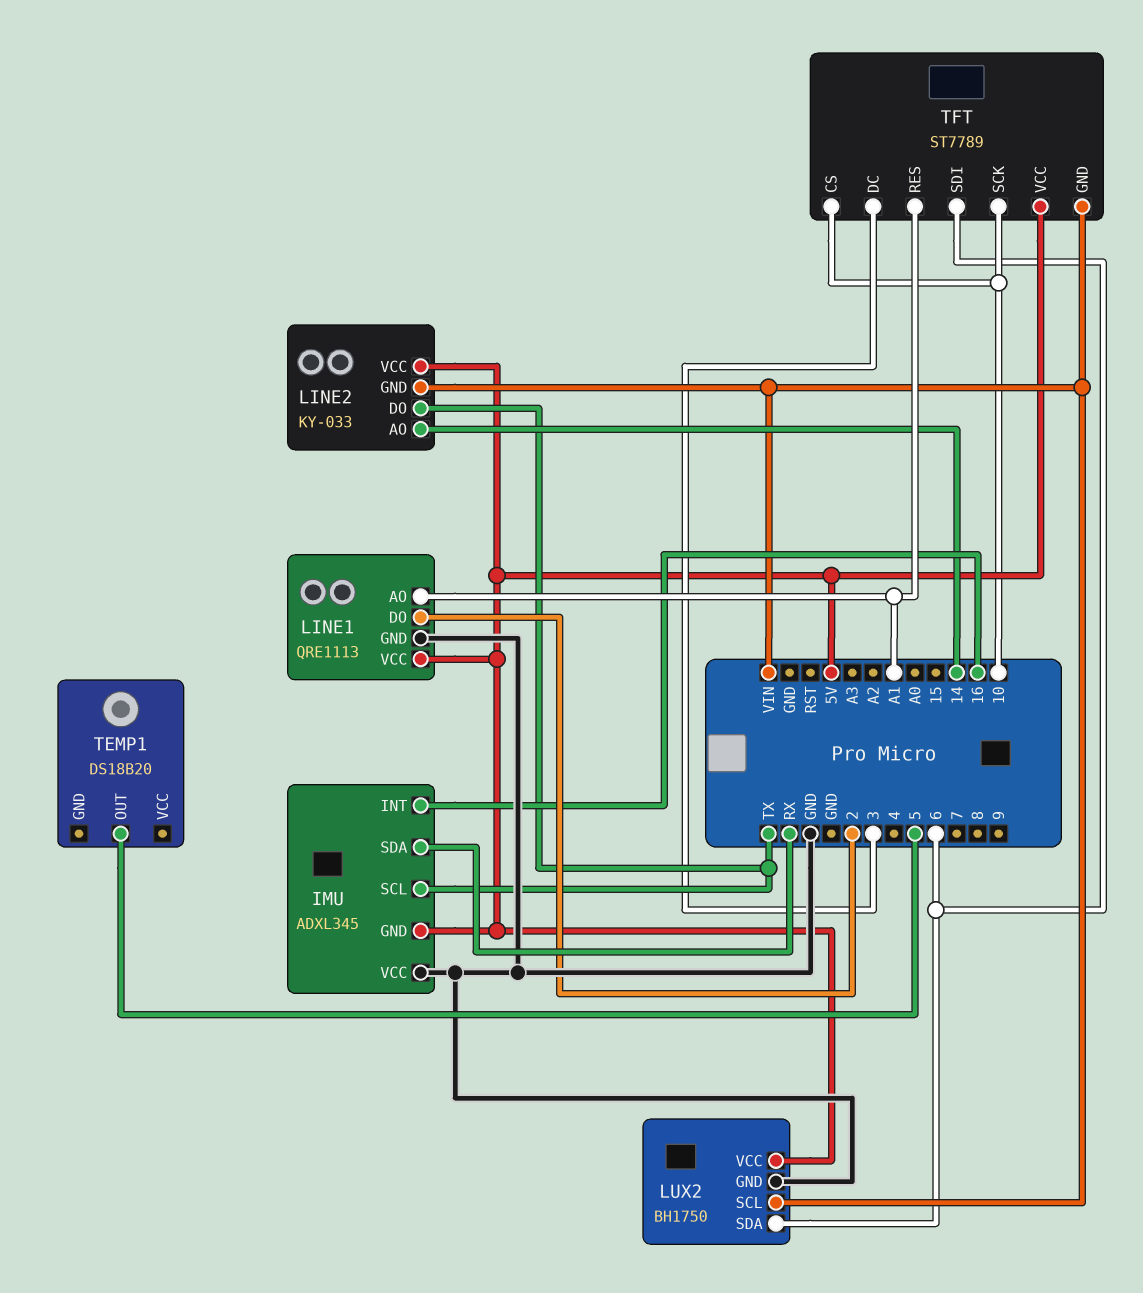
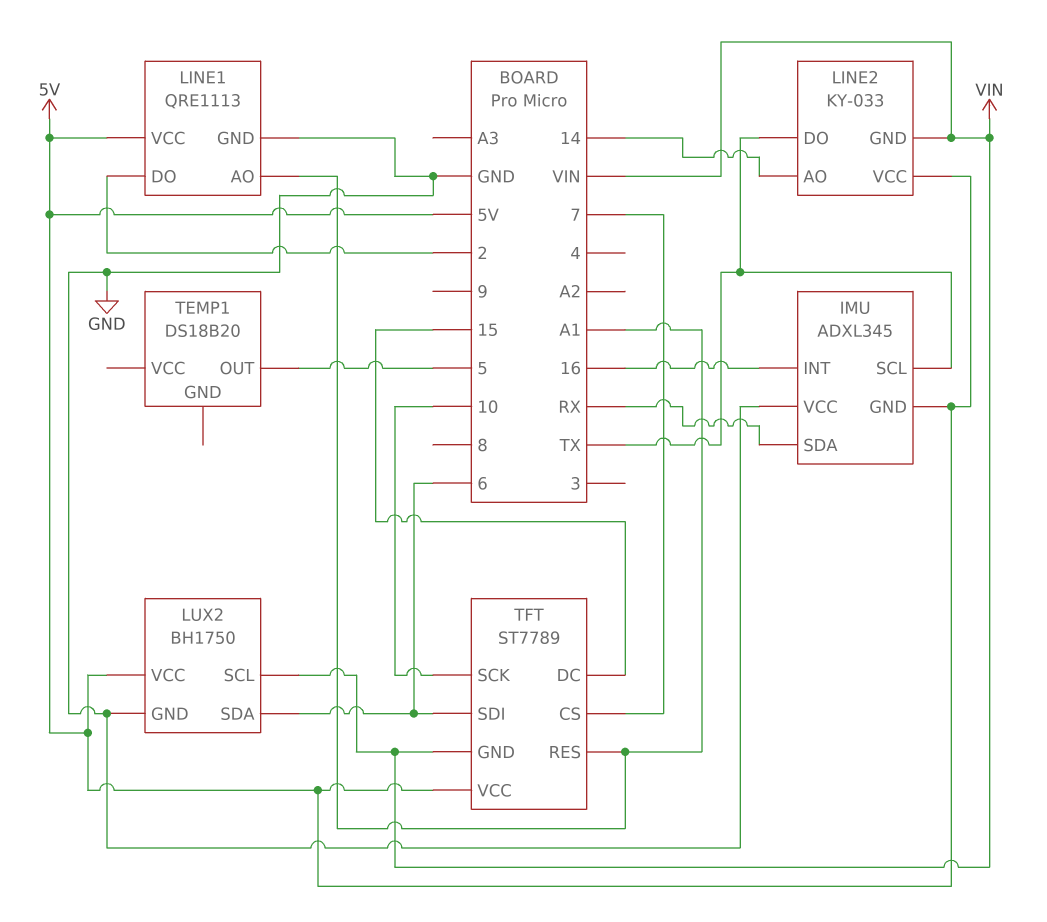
TFT pin CS: 10 -> 7
TFT pin DC: 3 -> 15

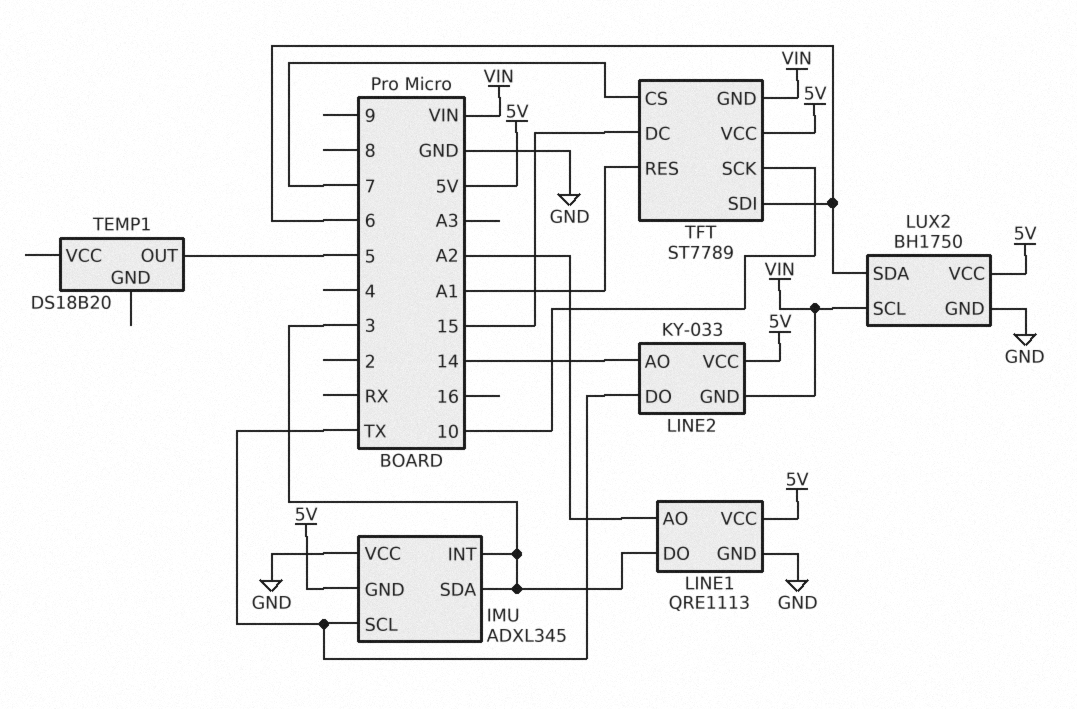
IMU pin INT: 16 -> 3
IMU pin SDA: RX -> 3
LINE1 pin AO: A1 -> A2
LINE1 pin DO: 2 -> 3

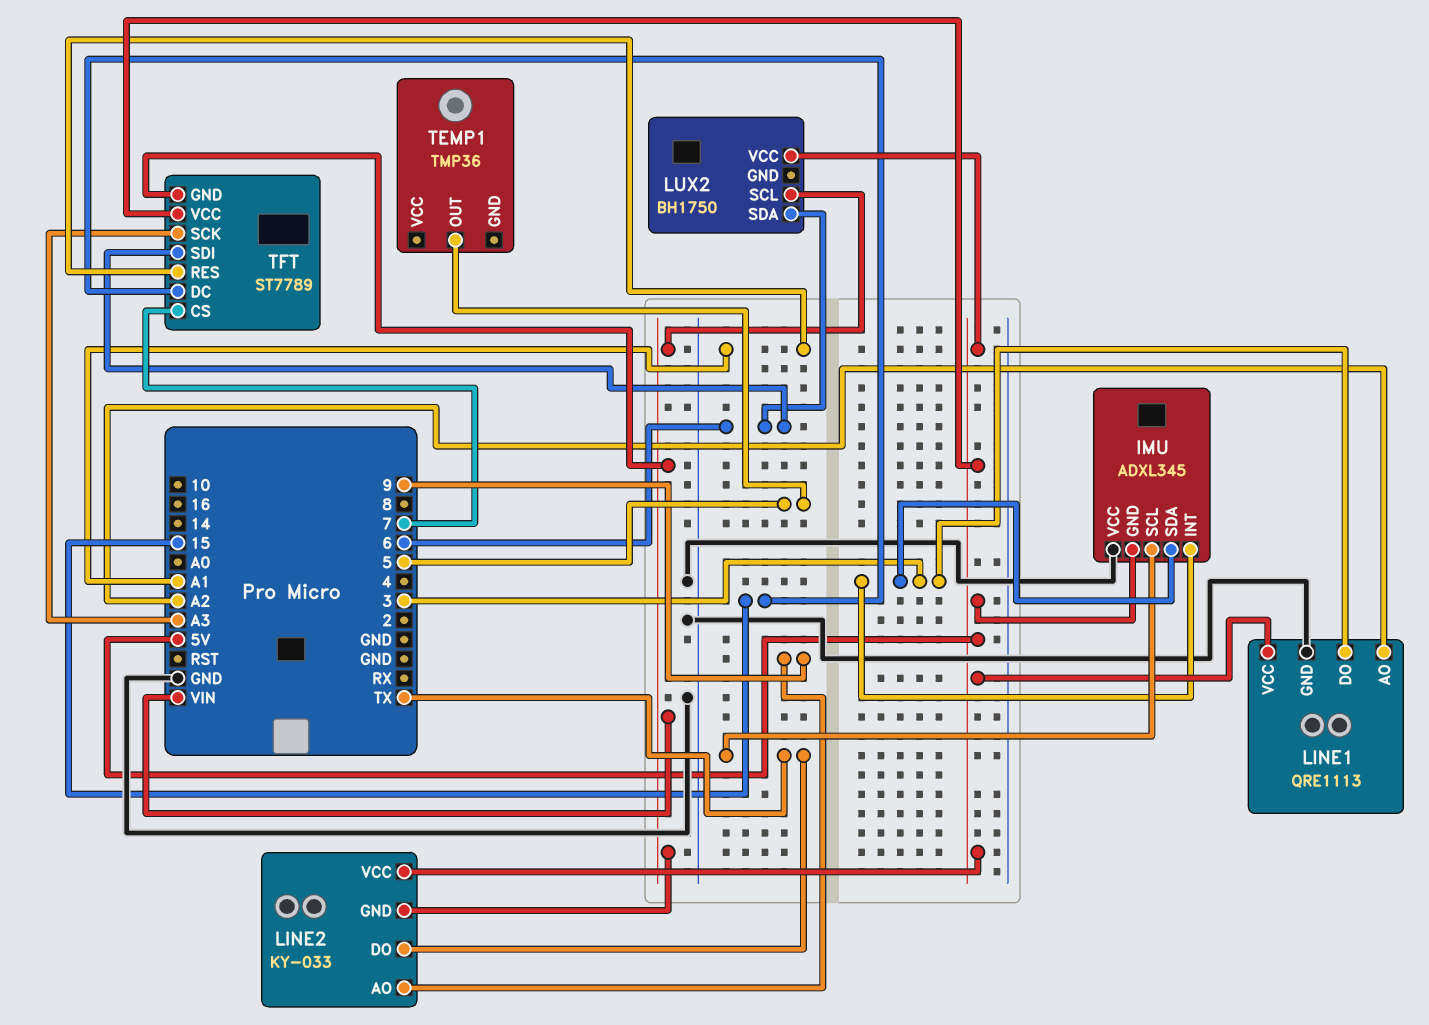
LINE2 pin AO: 14 -> 9
LUX2 pin GND: GND -> none
TEMP1: DS18B20 -> TMP36
TFT pin SCK: 10 -> A3

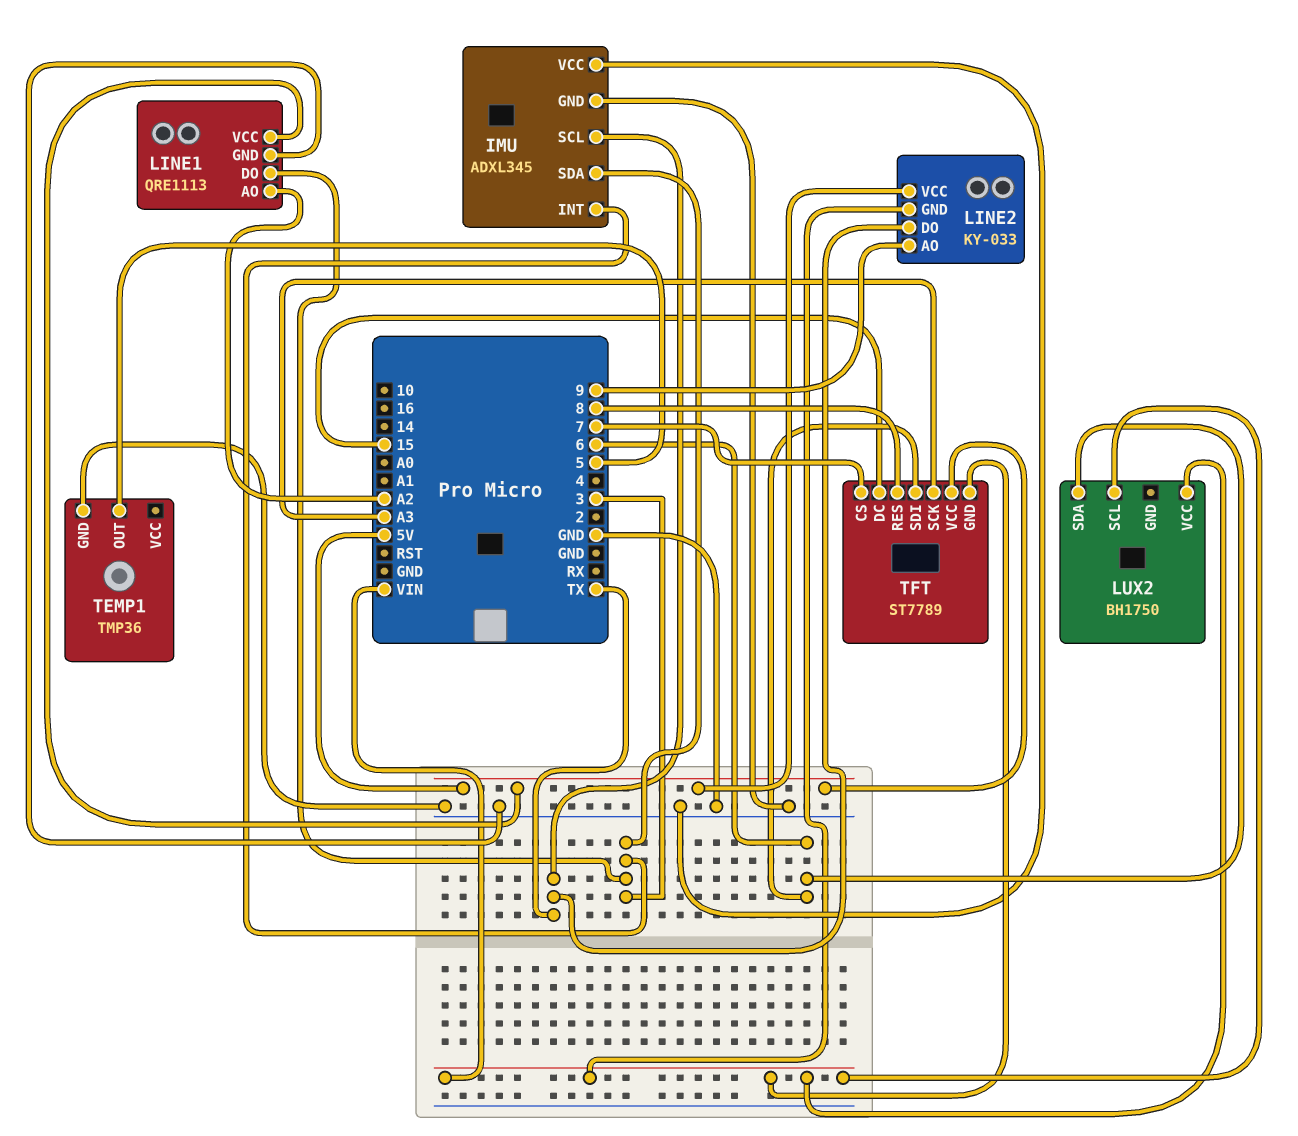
IMU pin GND: 5V -> GND
LUX2 pin VCC: 5V -> VIN
TEMP1 pin GND: none -> GND
TFT pin RES: A1 -> 8

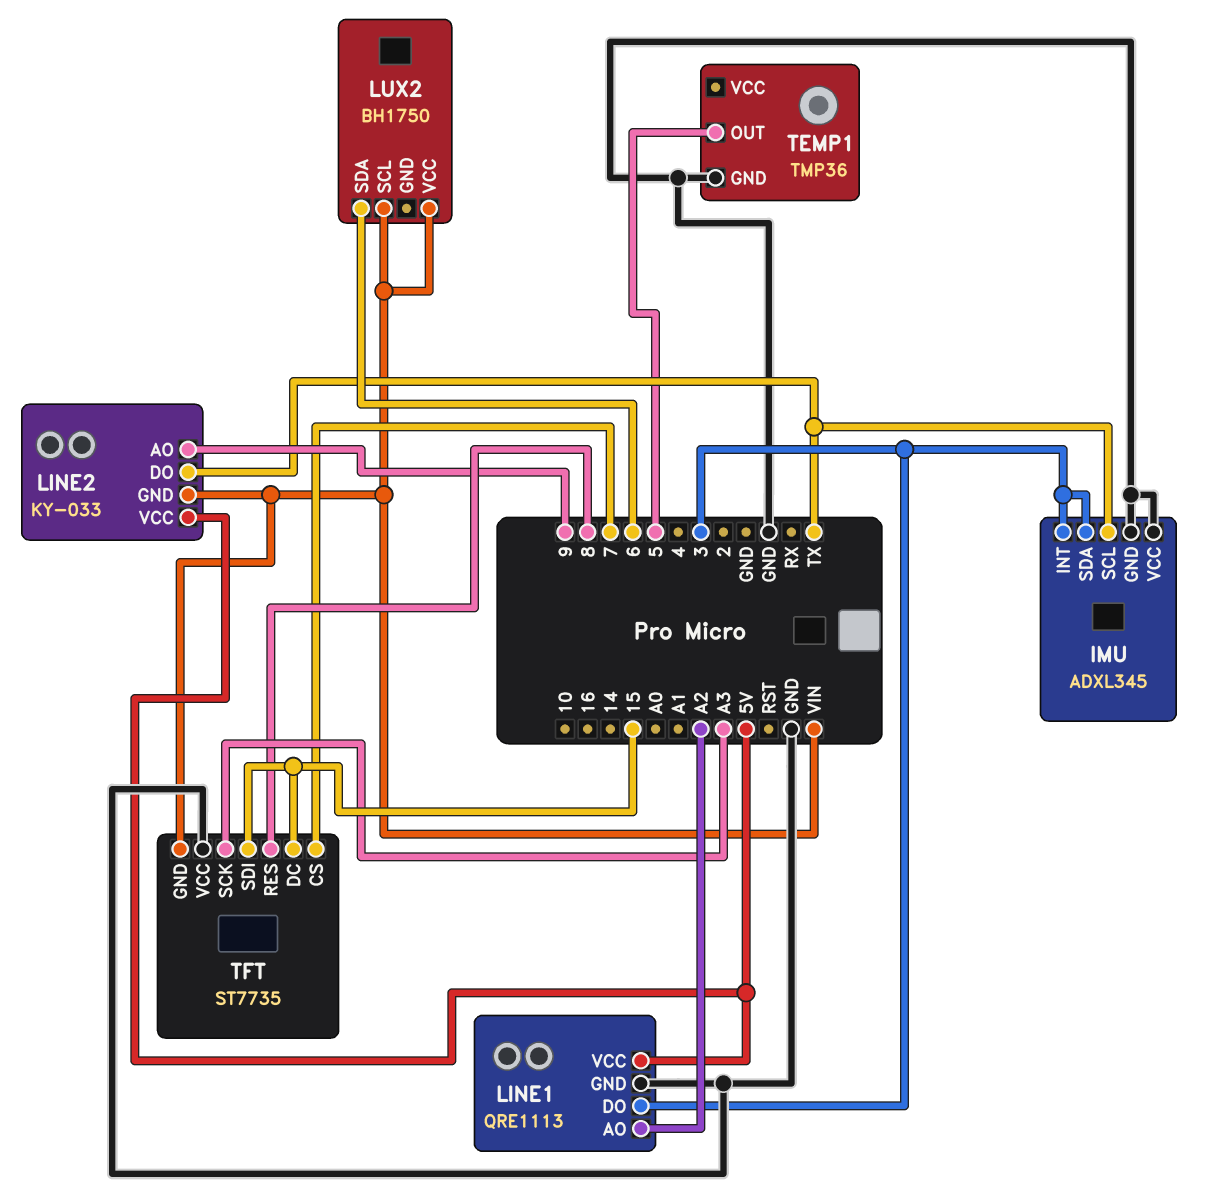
TFT: ST7789 -> ST7735
TFT pin SDI: 6 -> 15
TFT pin VCC: 5V -> GND

